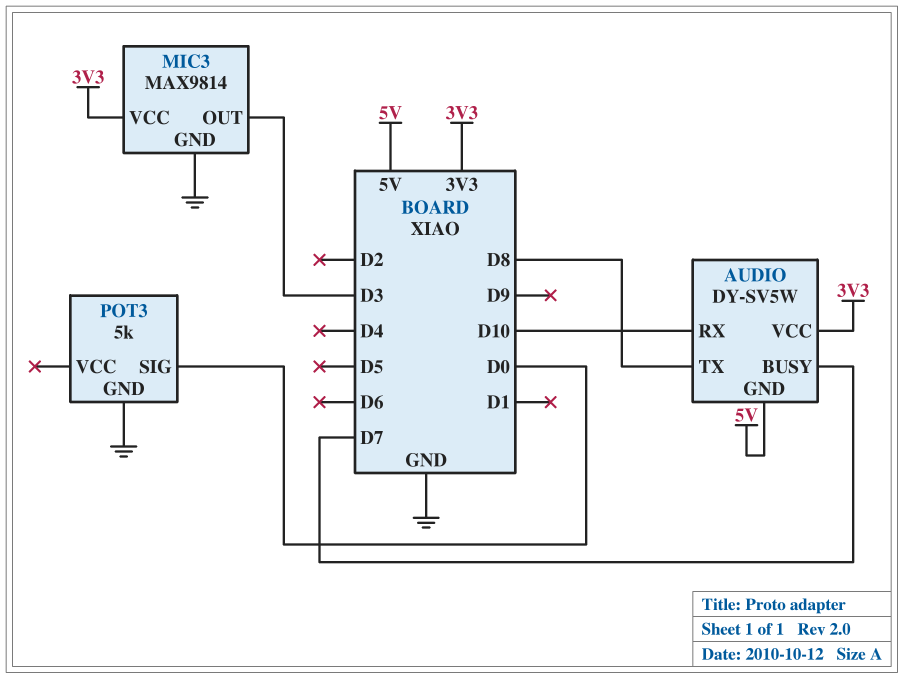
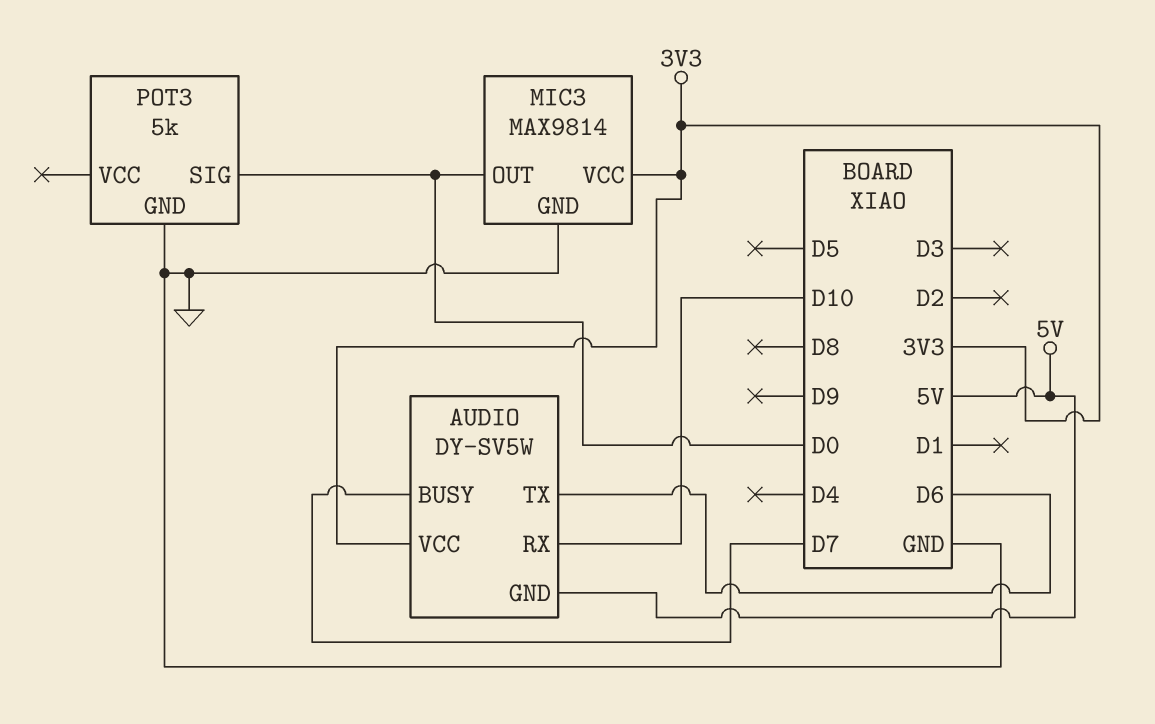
AUDIO pin TX: D8 -> D6
MIC3 pin OUT: D3 -> D0

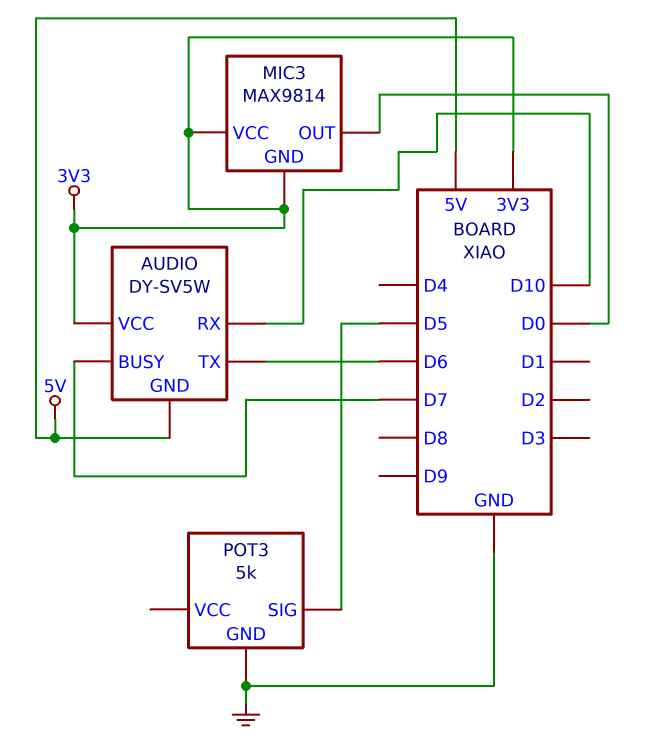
MIC3 pin GND: GND -> 3V3
POT3 pin SIG: D0 -> D5

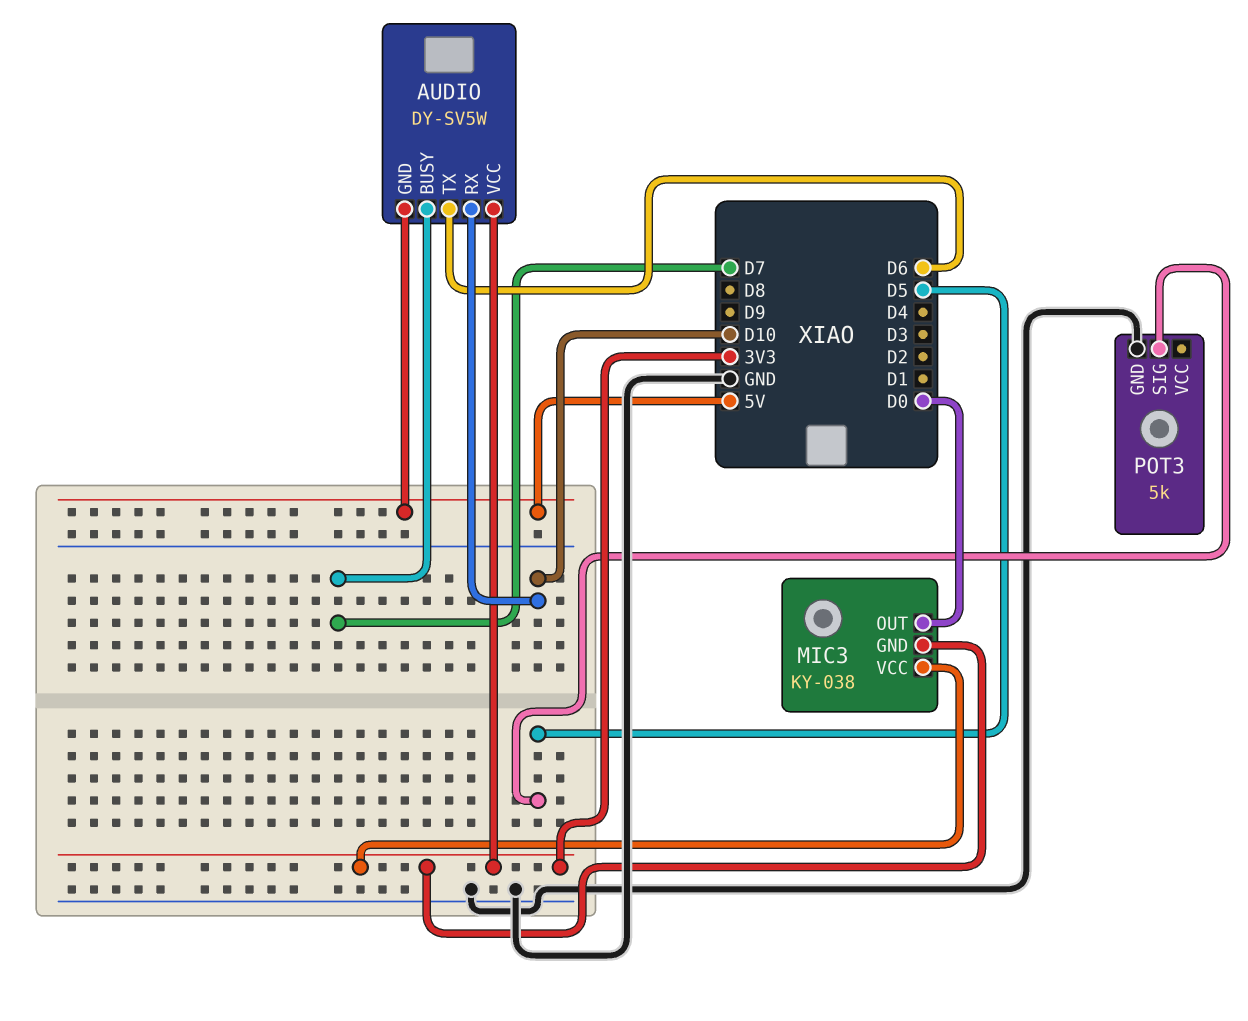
MIC3: MAX9814 -> KY-038

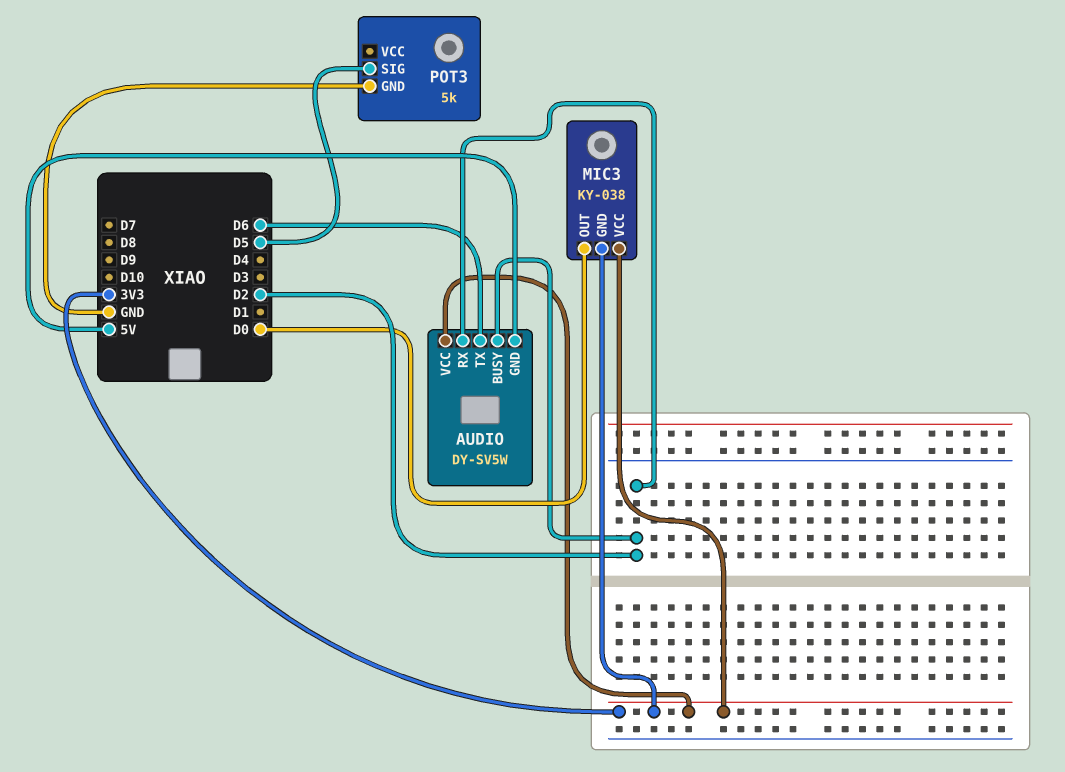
AUDIO pin BUSY: D7 -> D2
AUDIO pin RX: D10 -> D2

